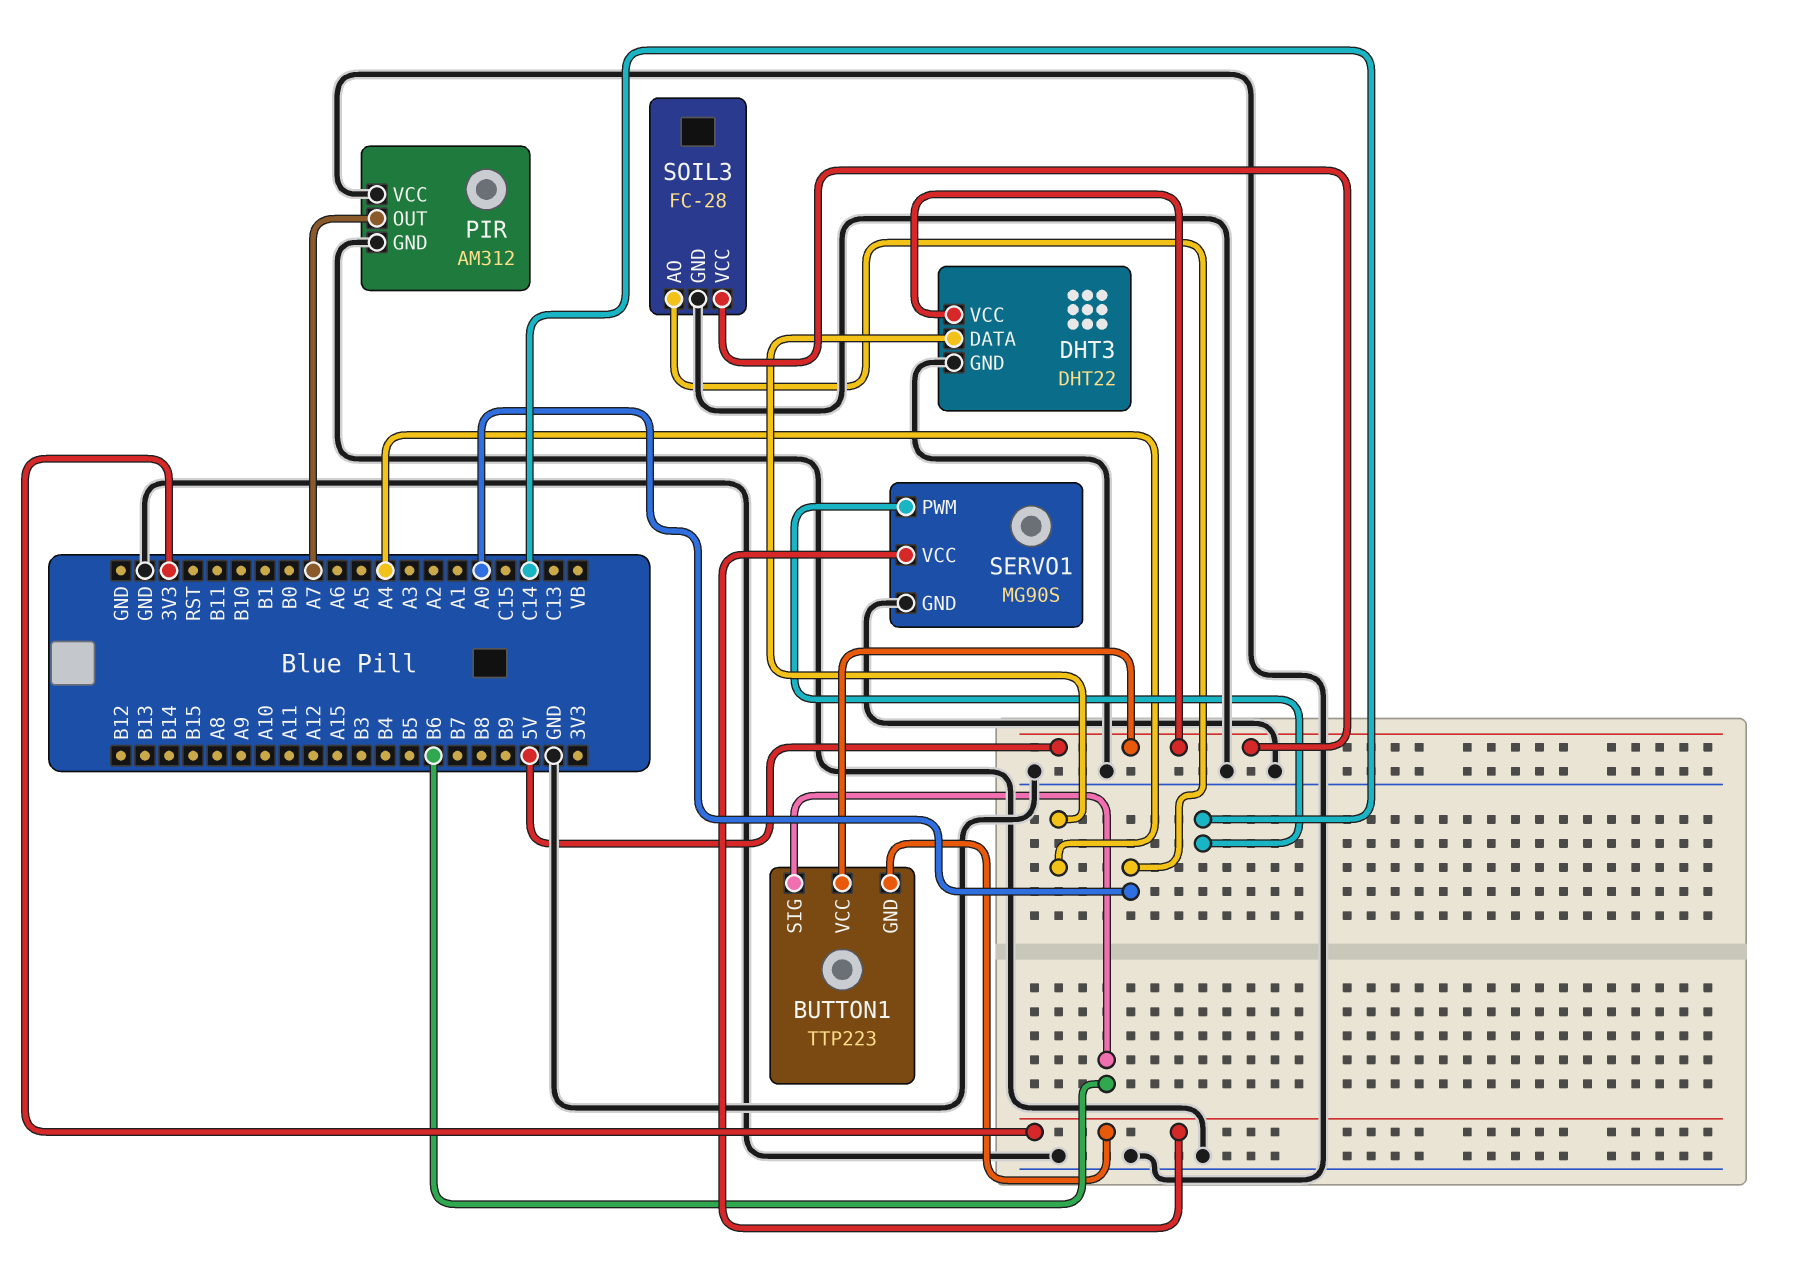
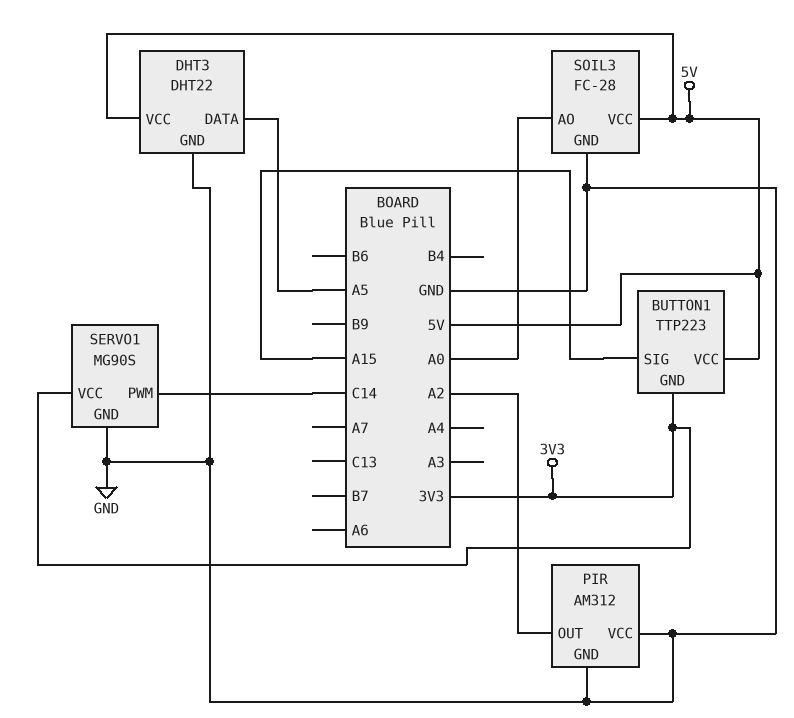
BUTTON1 pin SIG: B6 -> A15
DHT3 pin DATA: A4 -> A5
PIR pin OUT: A7 -> A2

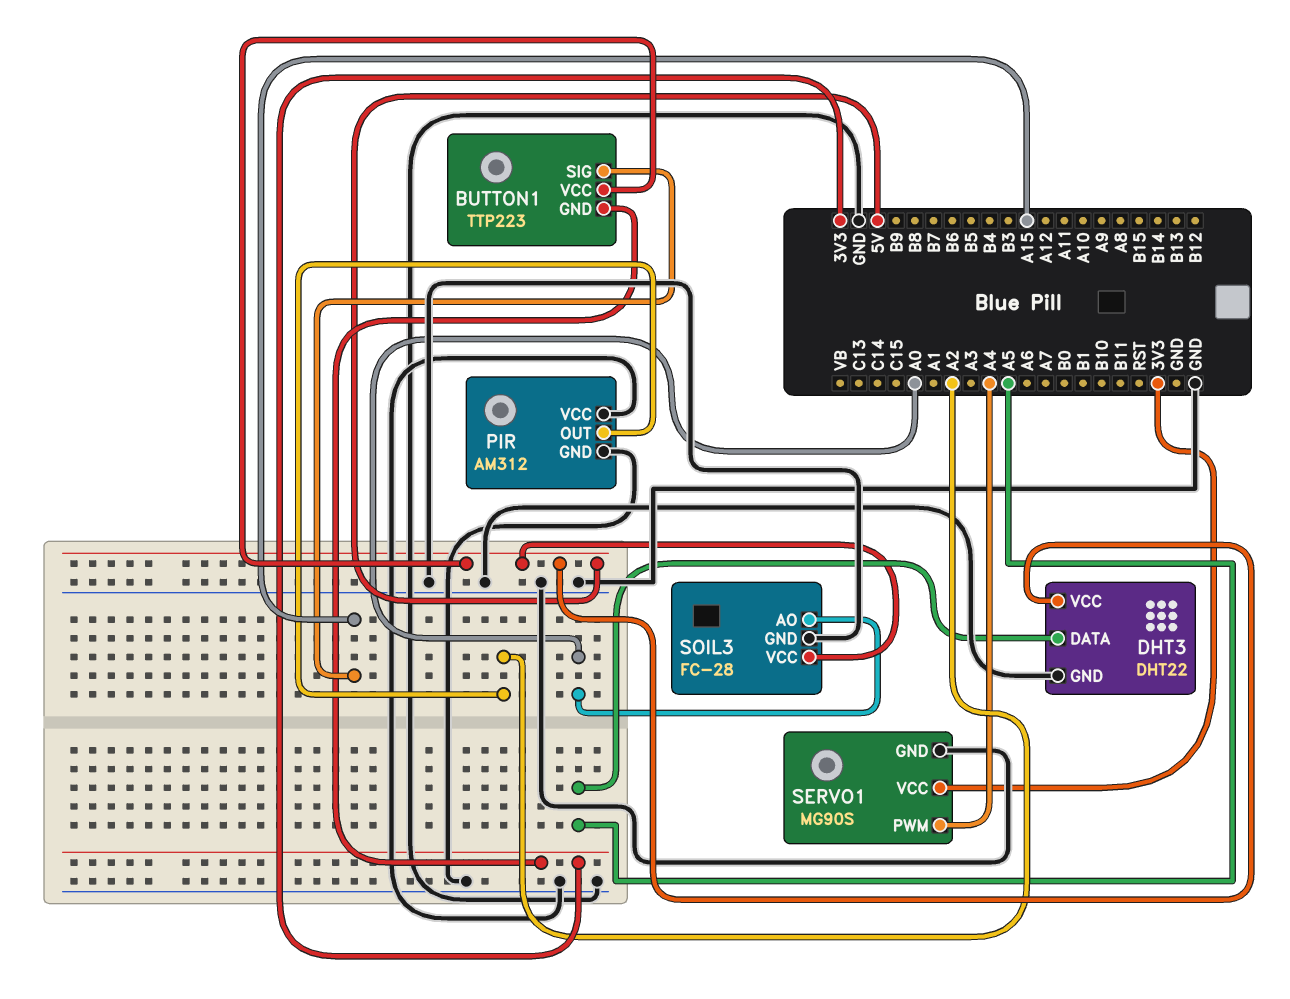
SERVO1 pin PWM: C14 -> A4

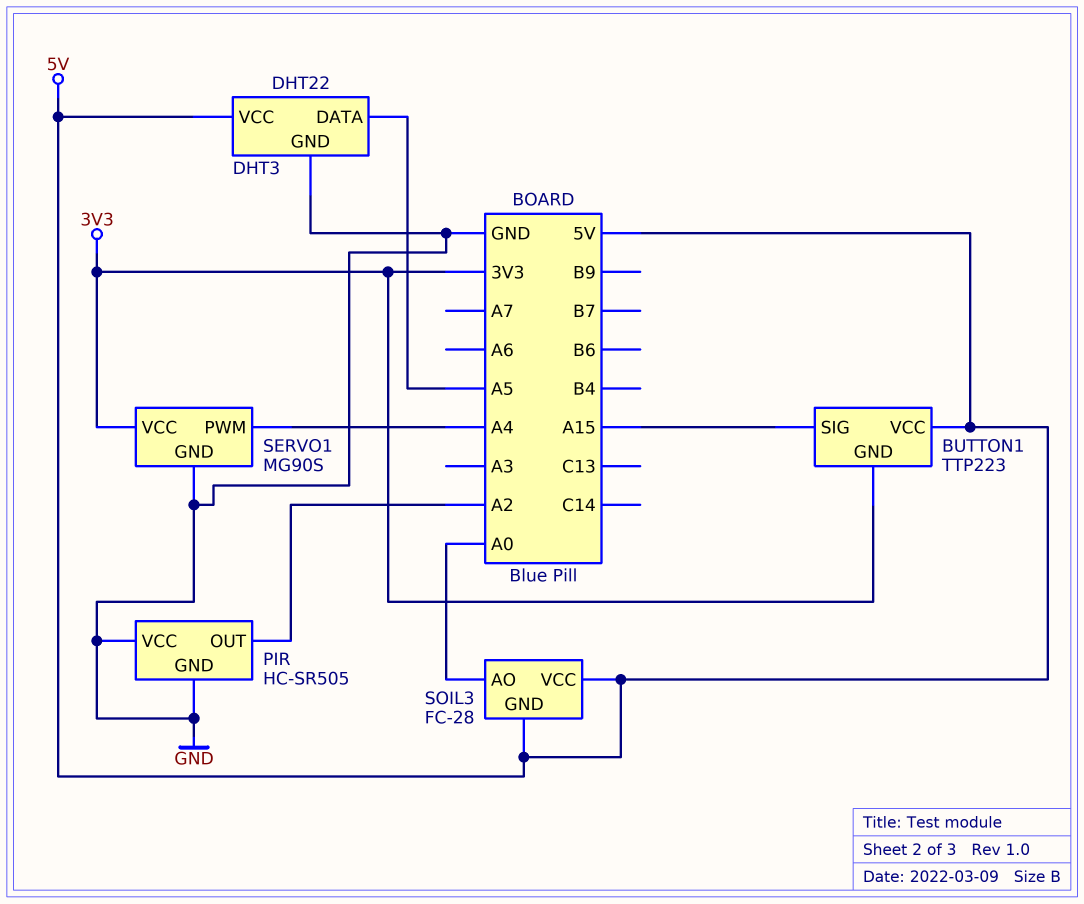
PIR: AM312 -> HC-SR505
SOIL3 pin GND: GND -> 5V

